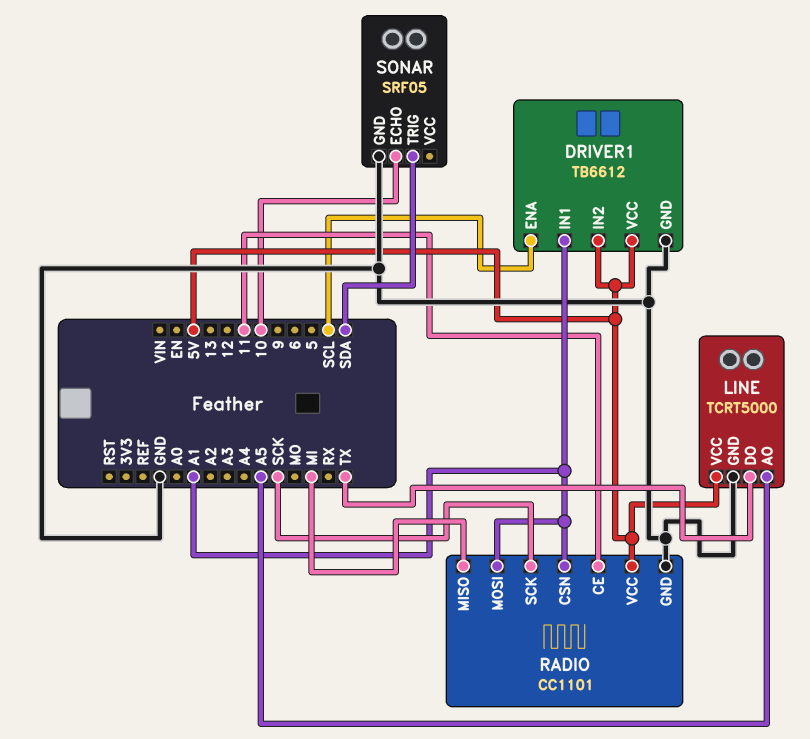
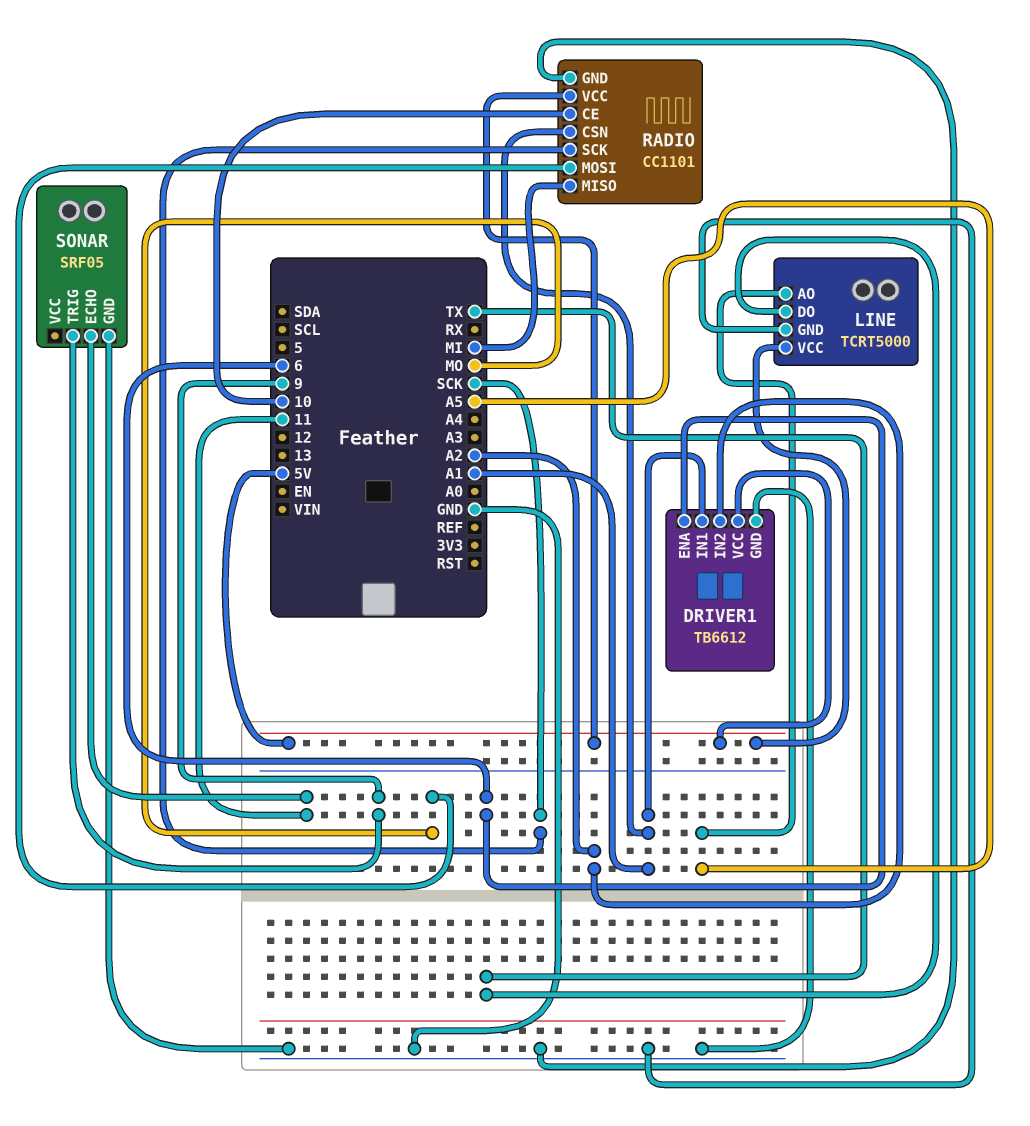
DRIVER1 pin ENA: SCL -> 6
DRIVER1 pin IN2: 5V -> A2
RADIO pin CE: 11 -> 10
RADIO pin MOSI: A1 -> MO
SONAR pin ECHO: 10 -> 11
SONAR pin TRIG: SDA -> 9

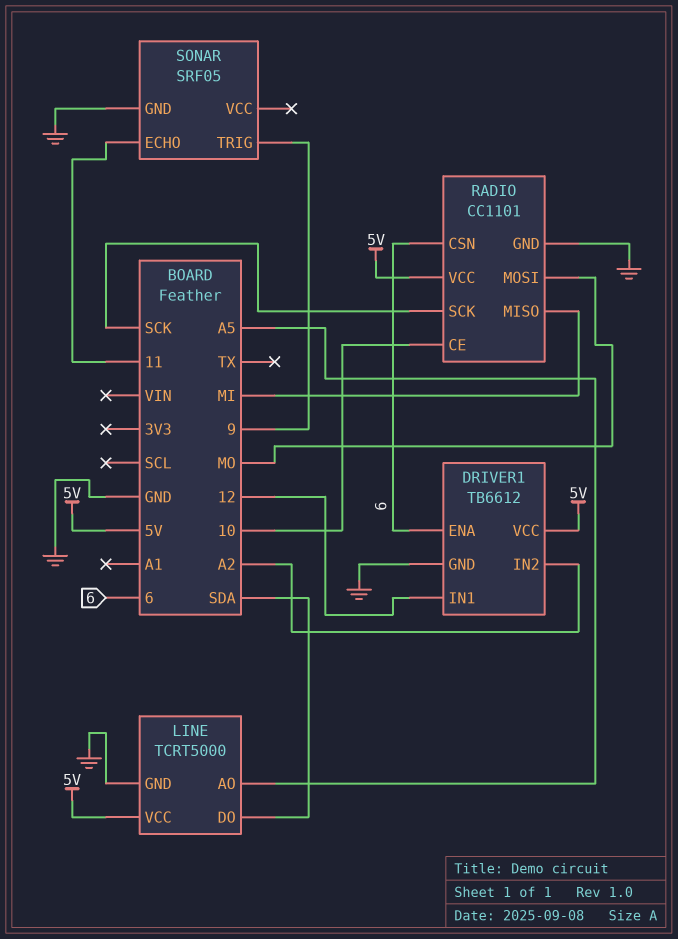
DRIVER1 pin IN1: A1 -> 12
LINE pin DO: TX -> SDA
RADIO pin CSN: A1 -> 6

